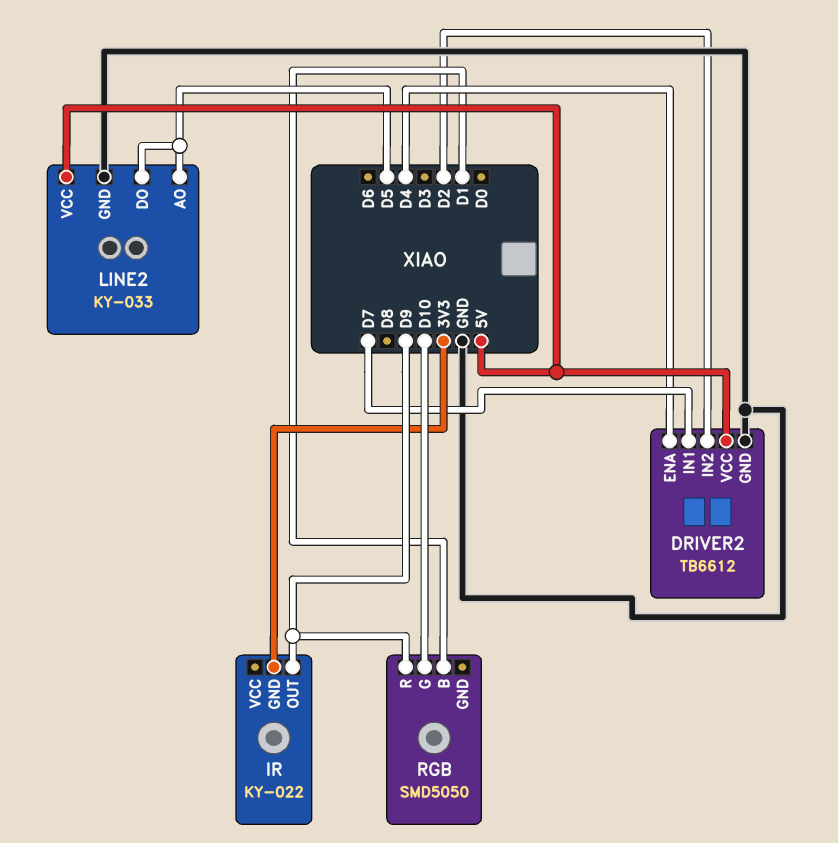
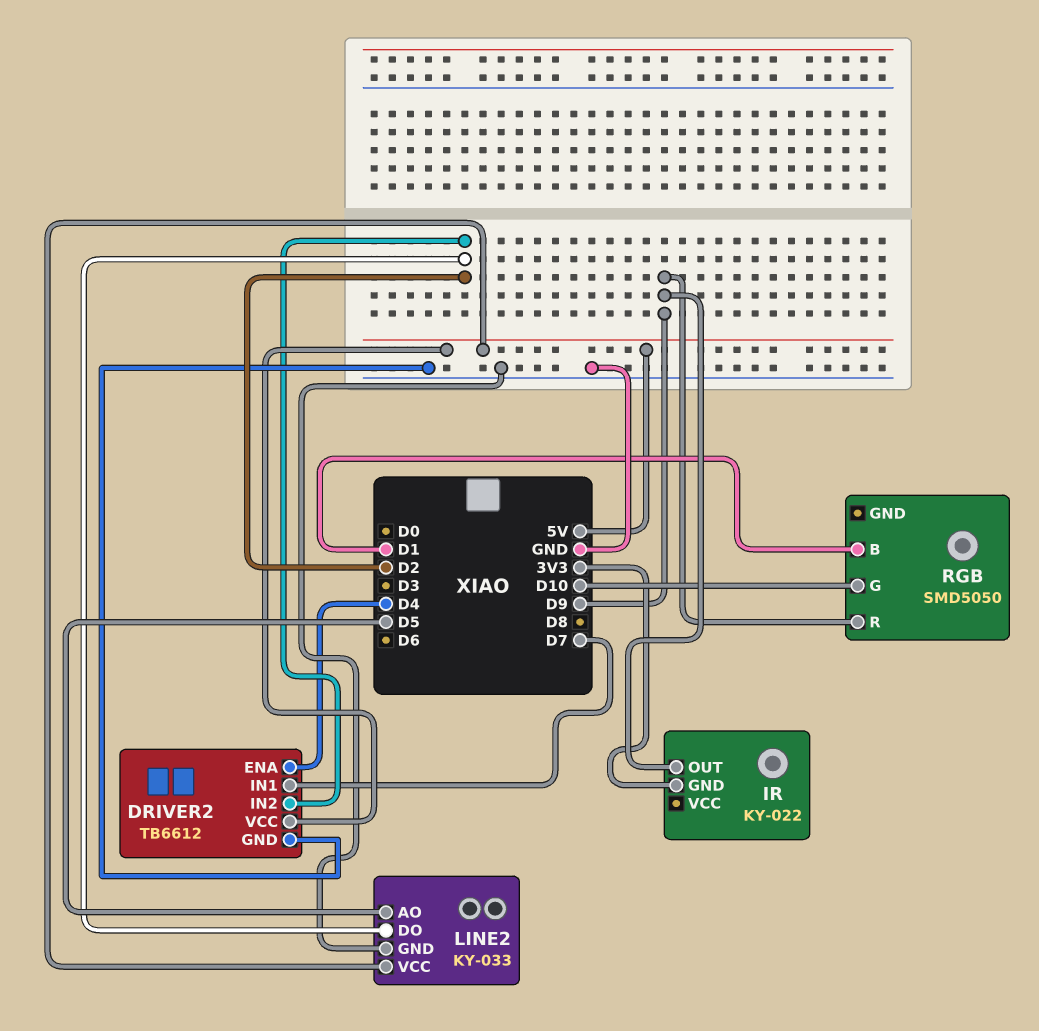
LINE2 pin DO: D5 -> D2

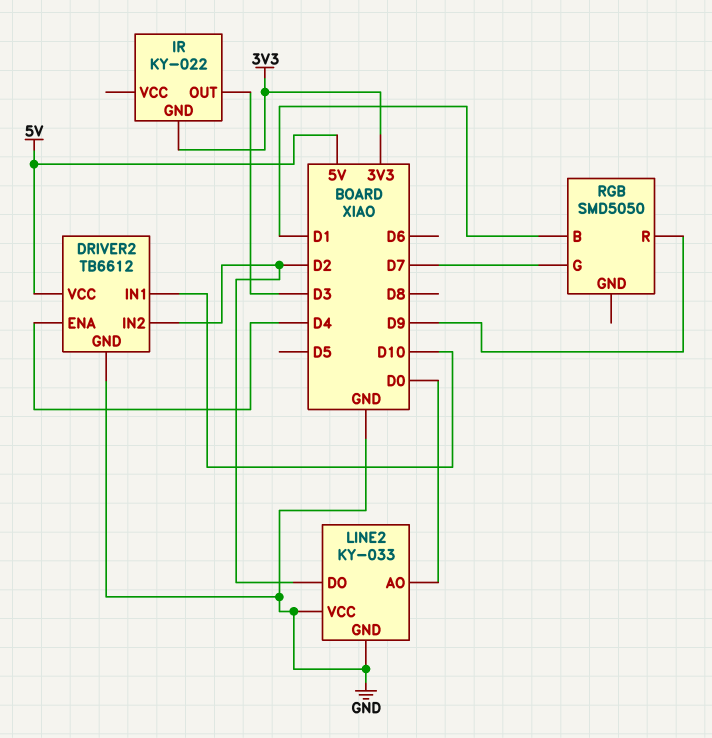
DRIVER2 pin IN1: D7 -> D10
IR pin OUT: D9 -> D3
LINE2 pin AO: D5 -> D0
LINE2 pin VCC: 5V -> GND
RGB pin G: D10 -> D7

